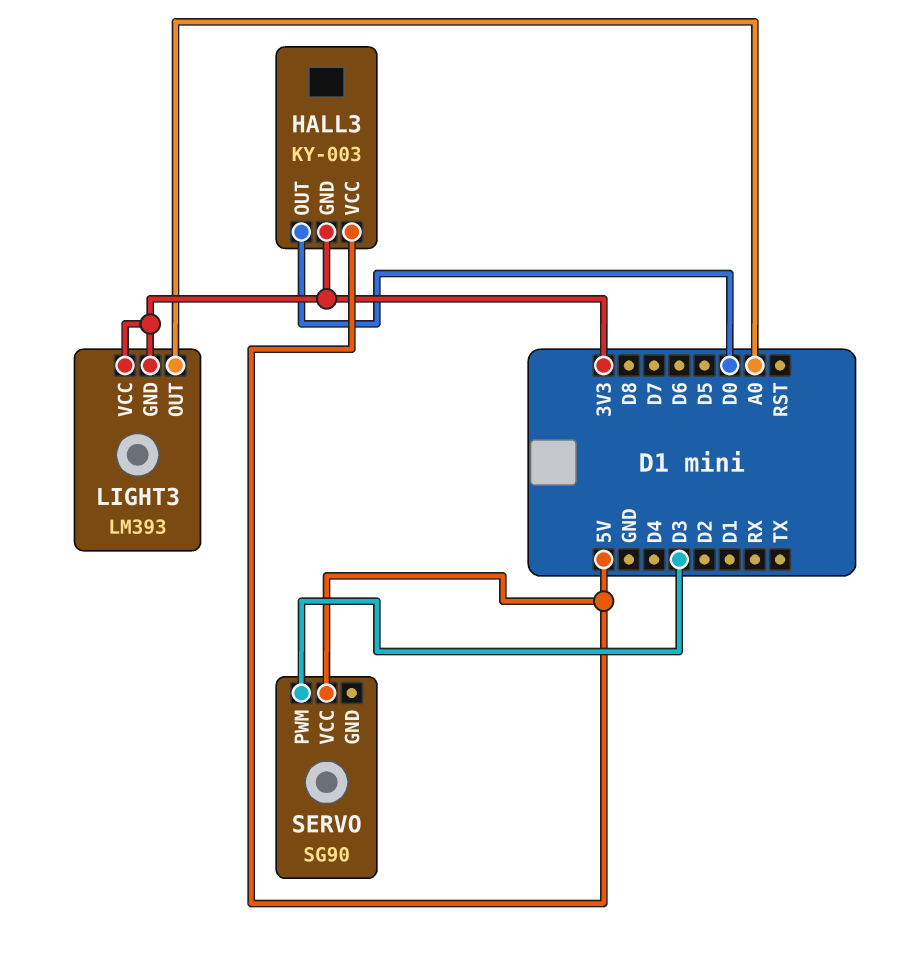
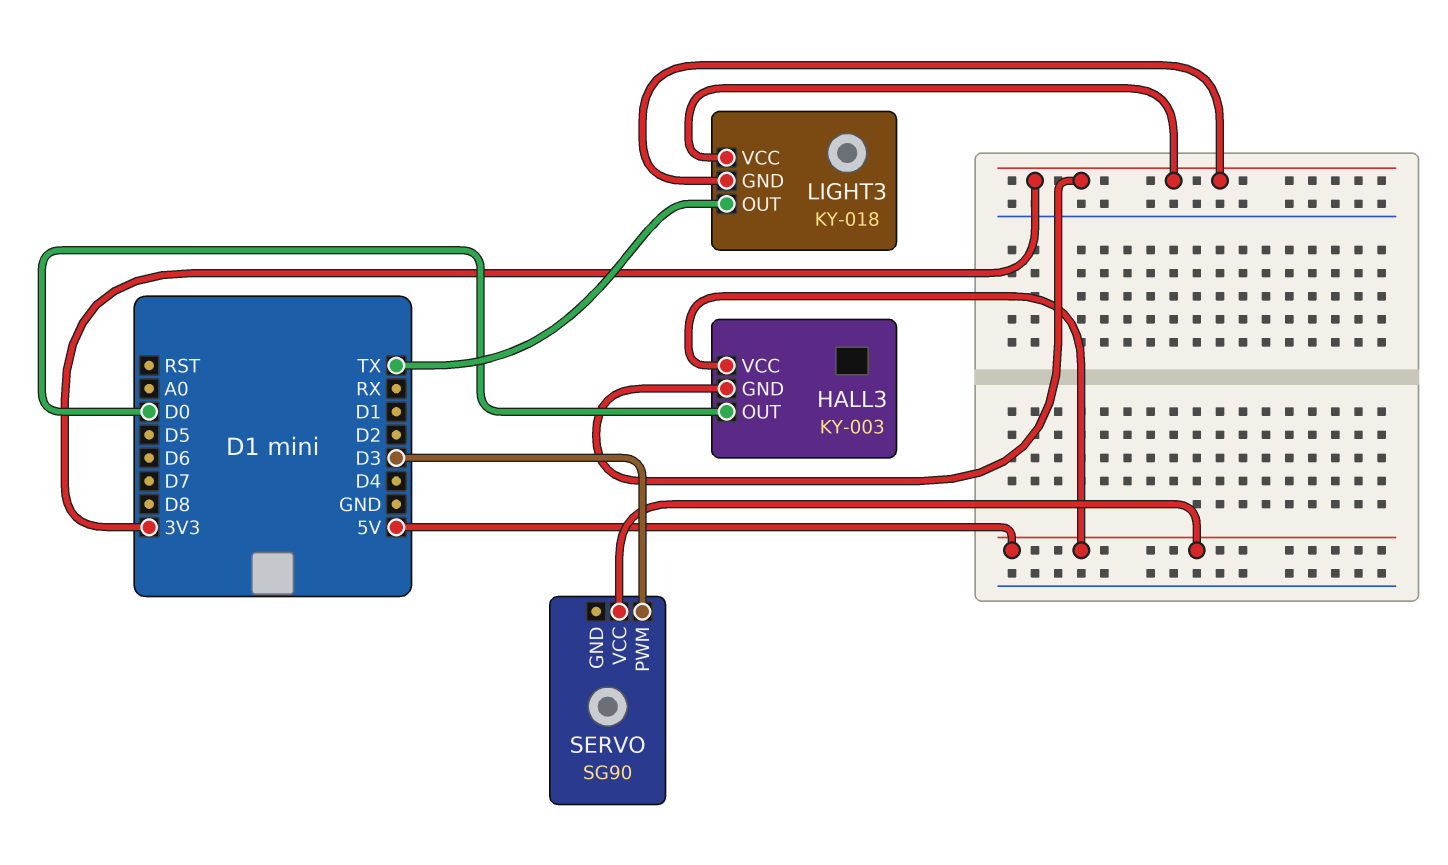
LIGHT3: LM393 -> KY-018
LIGHT3 pin OUT: A0 -> TX

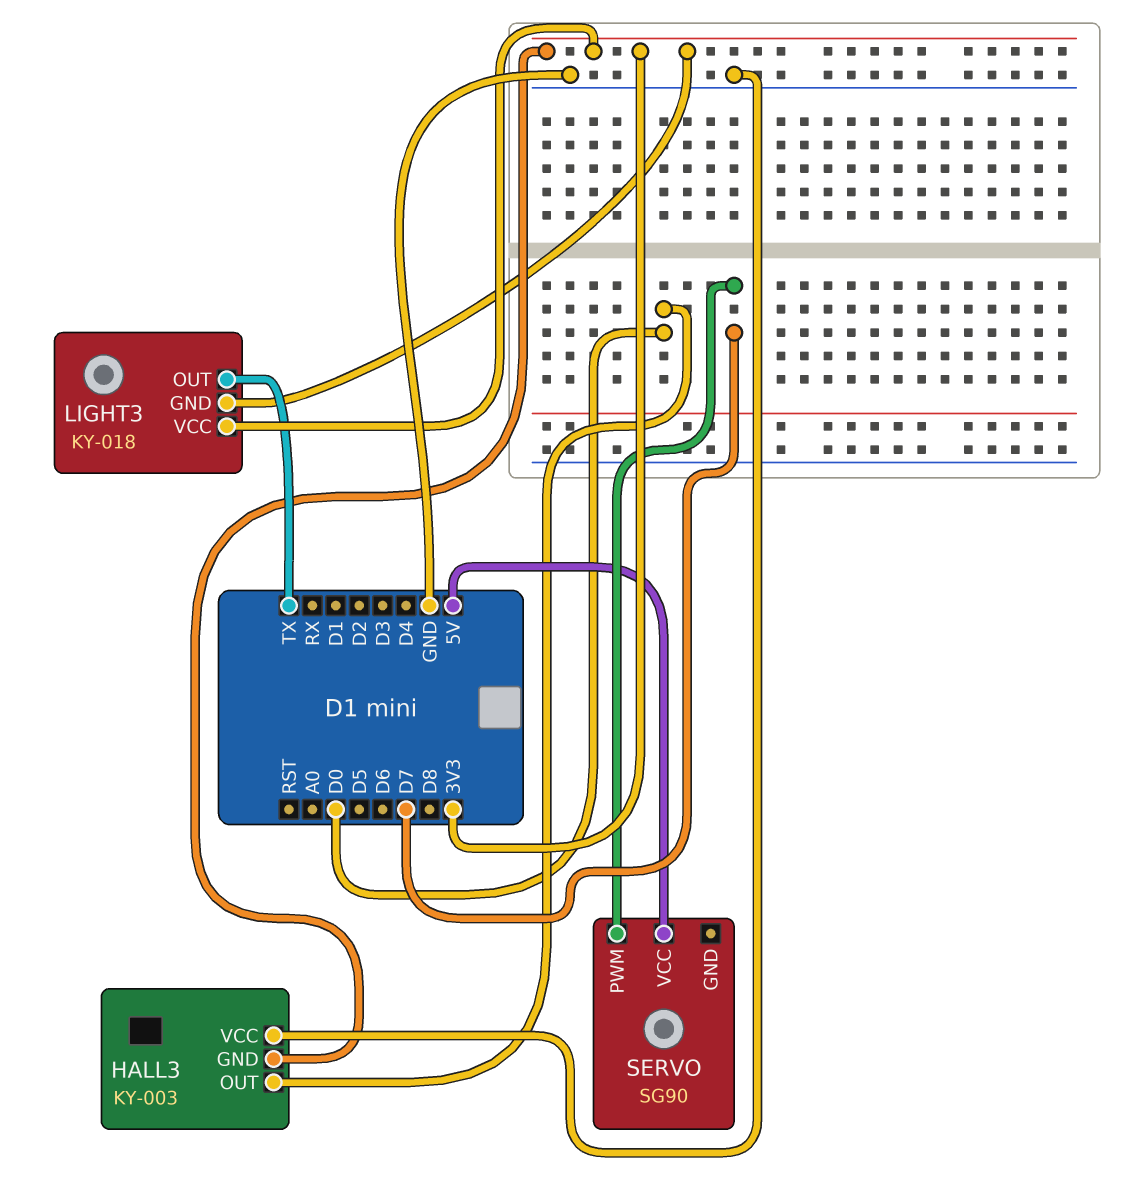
HALL3 pin VCC: 5V -> GND
SERVO pin PWM: D3 -> D7

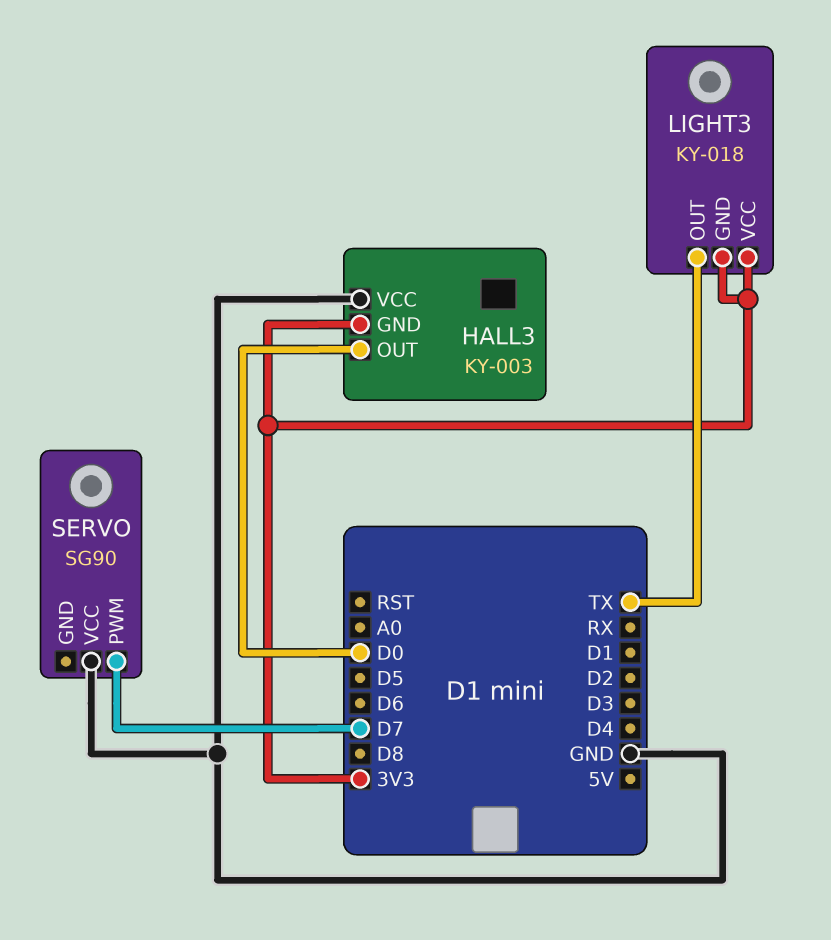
SERVO pin VCC: 5V -> GND

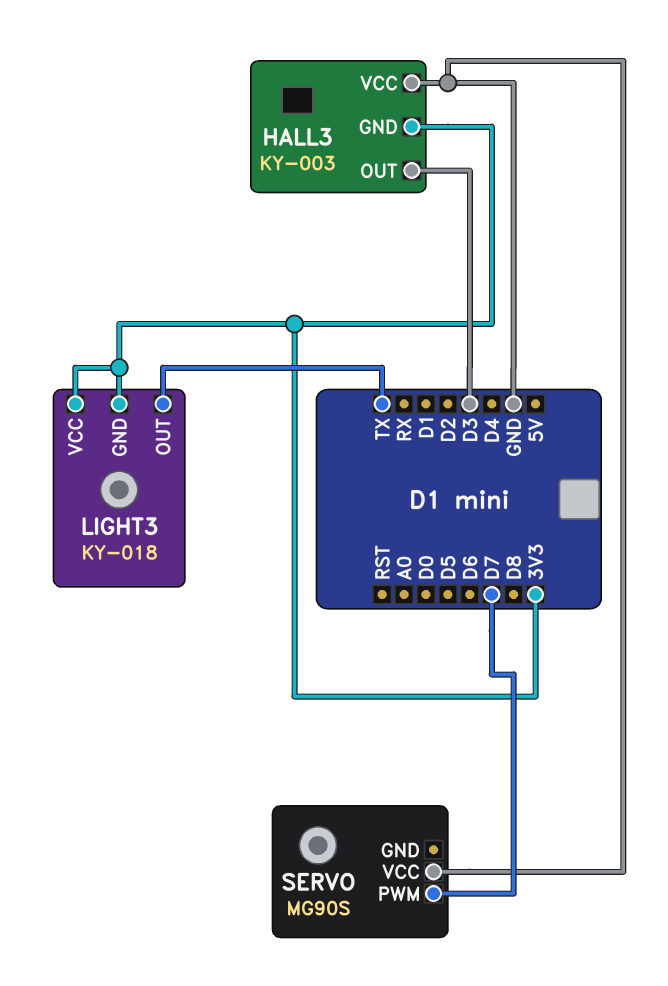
HALL3 pin OUT: D0 -> D3
SERVO: SG90 -> MG90S

